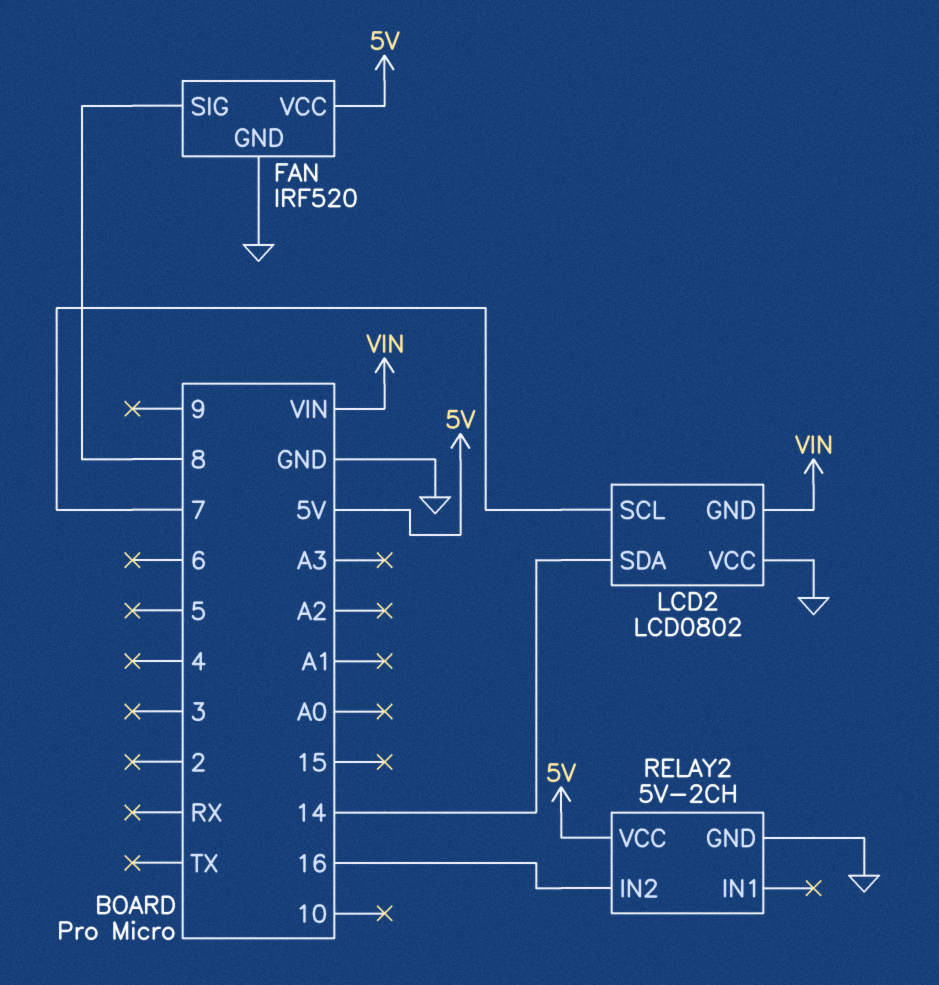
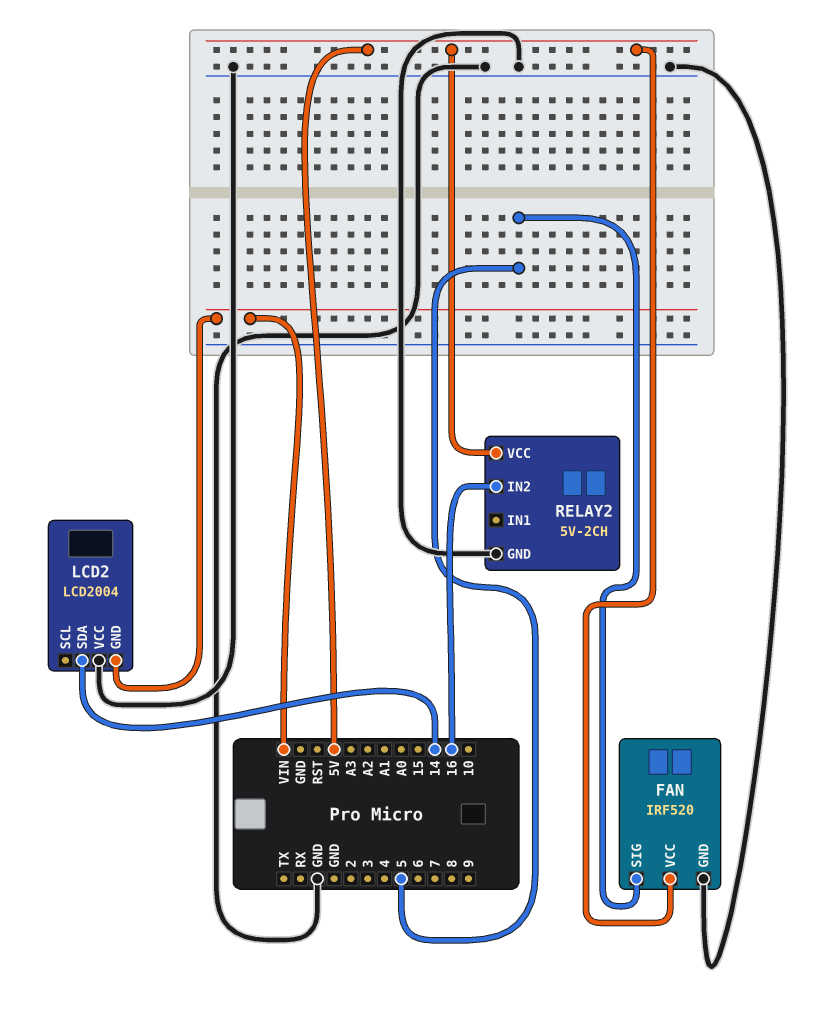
FAN pin SIG: 8 -> 5
LCD2: LCD0802 -> LCD2004
LCD2 pin SCL: 7 -> none

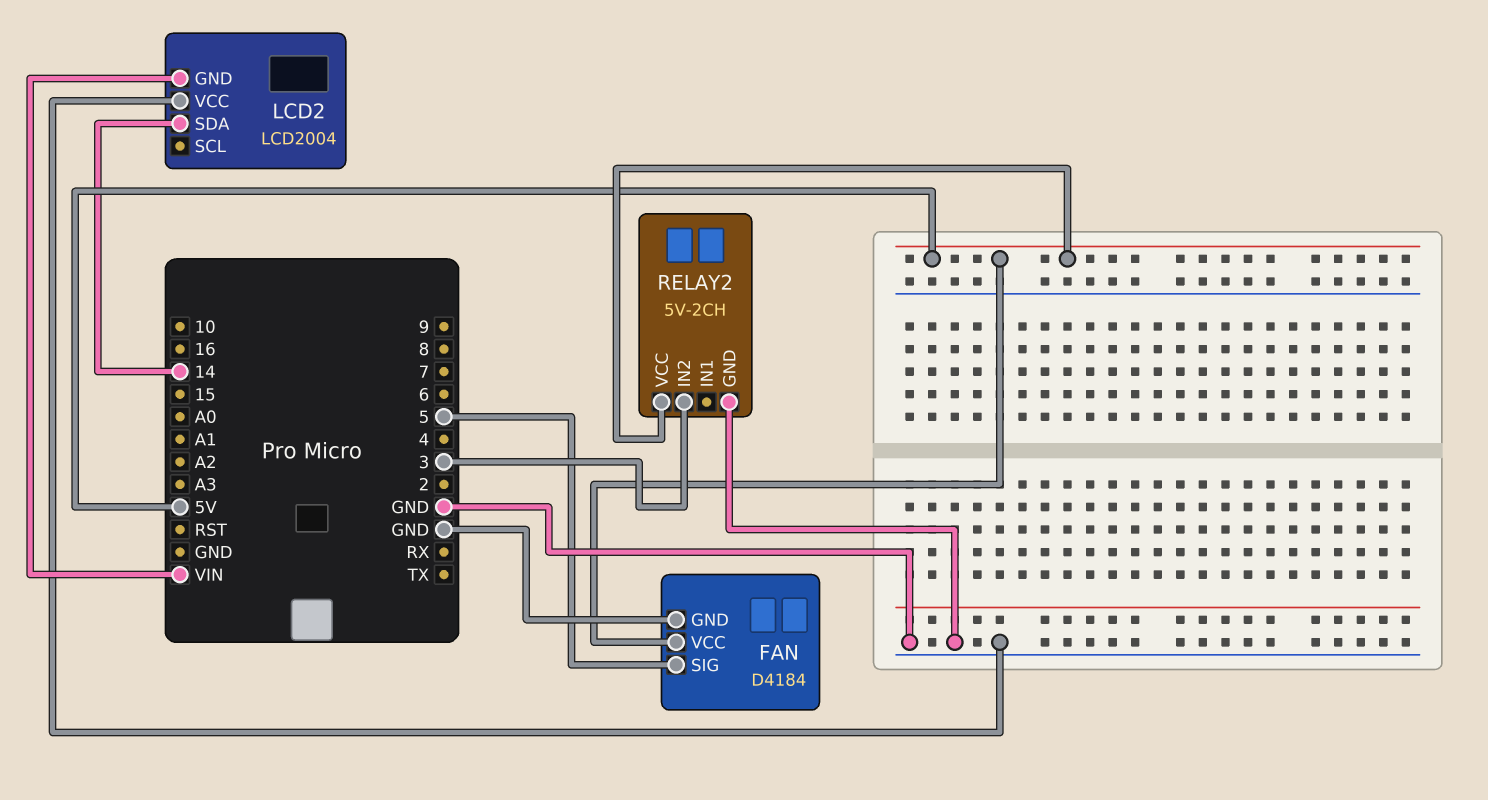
FAN: IRF520 -> D4184
RELAY2 pin IN2: 16 -> 3

